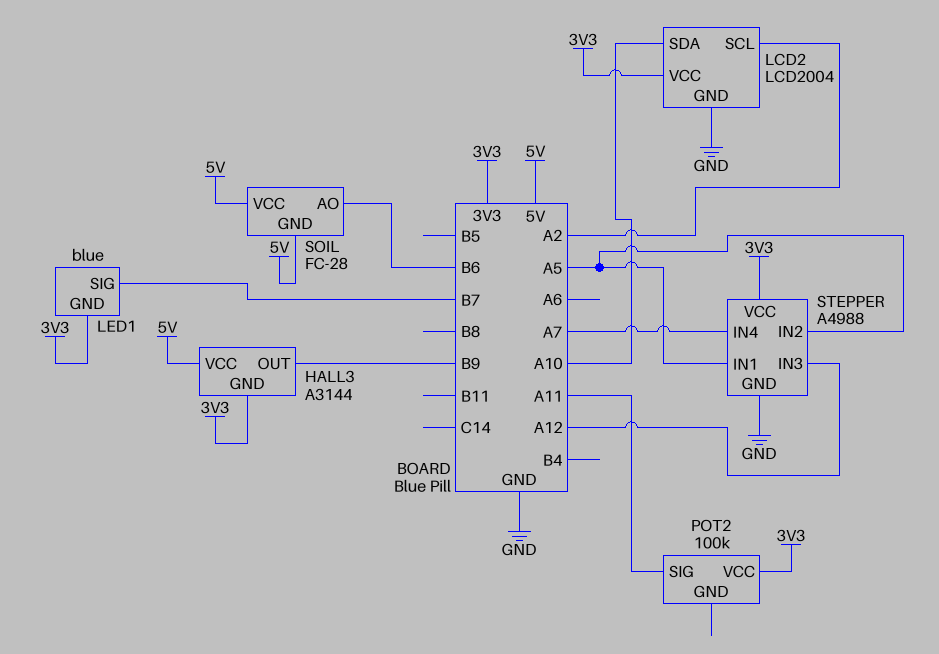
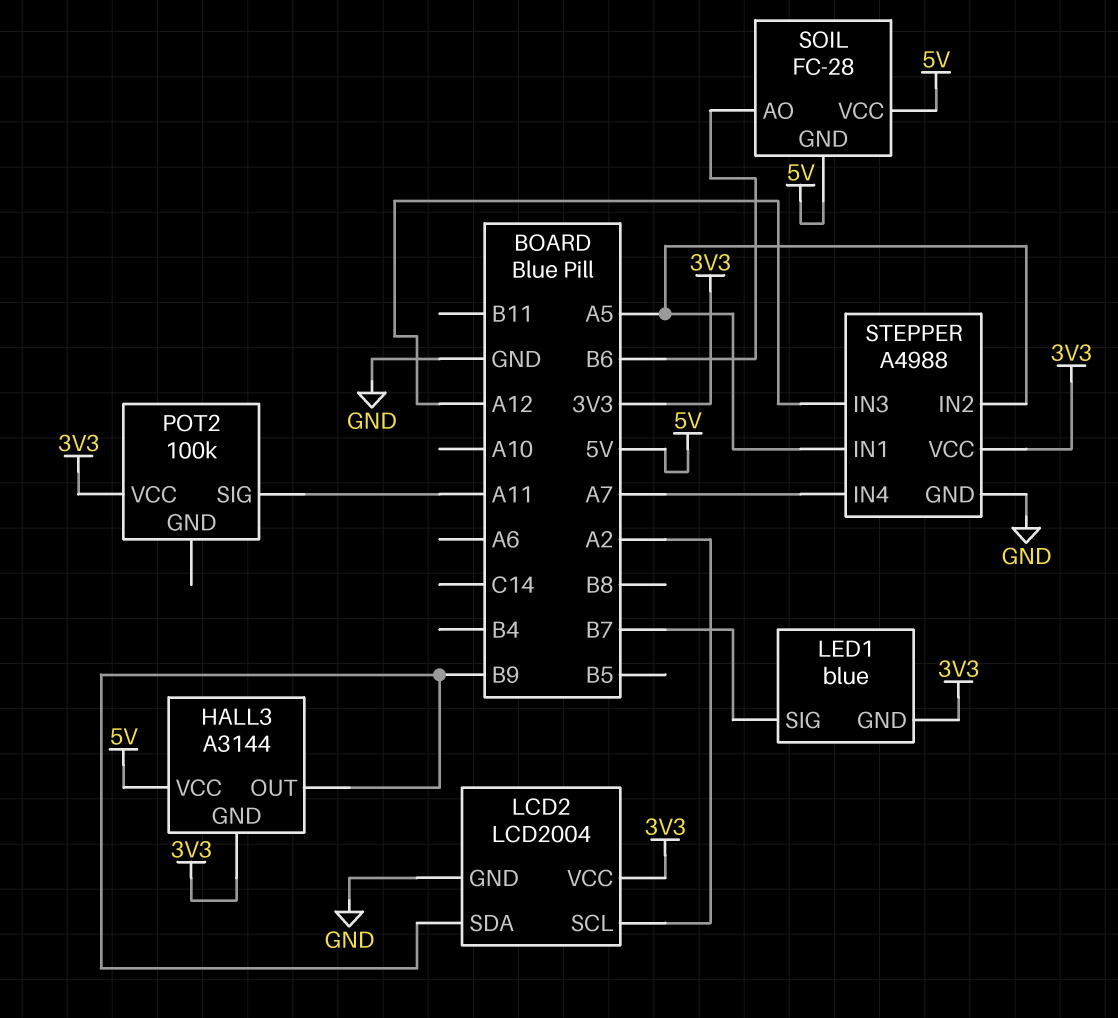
LCD2 pin SDA: A10 -> B9

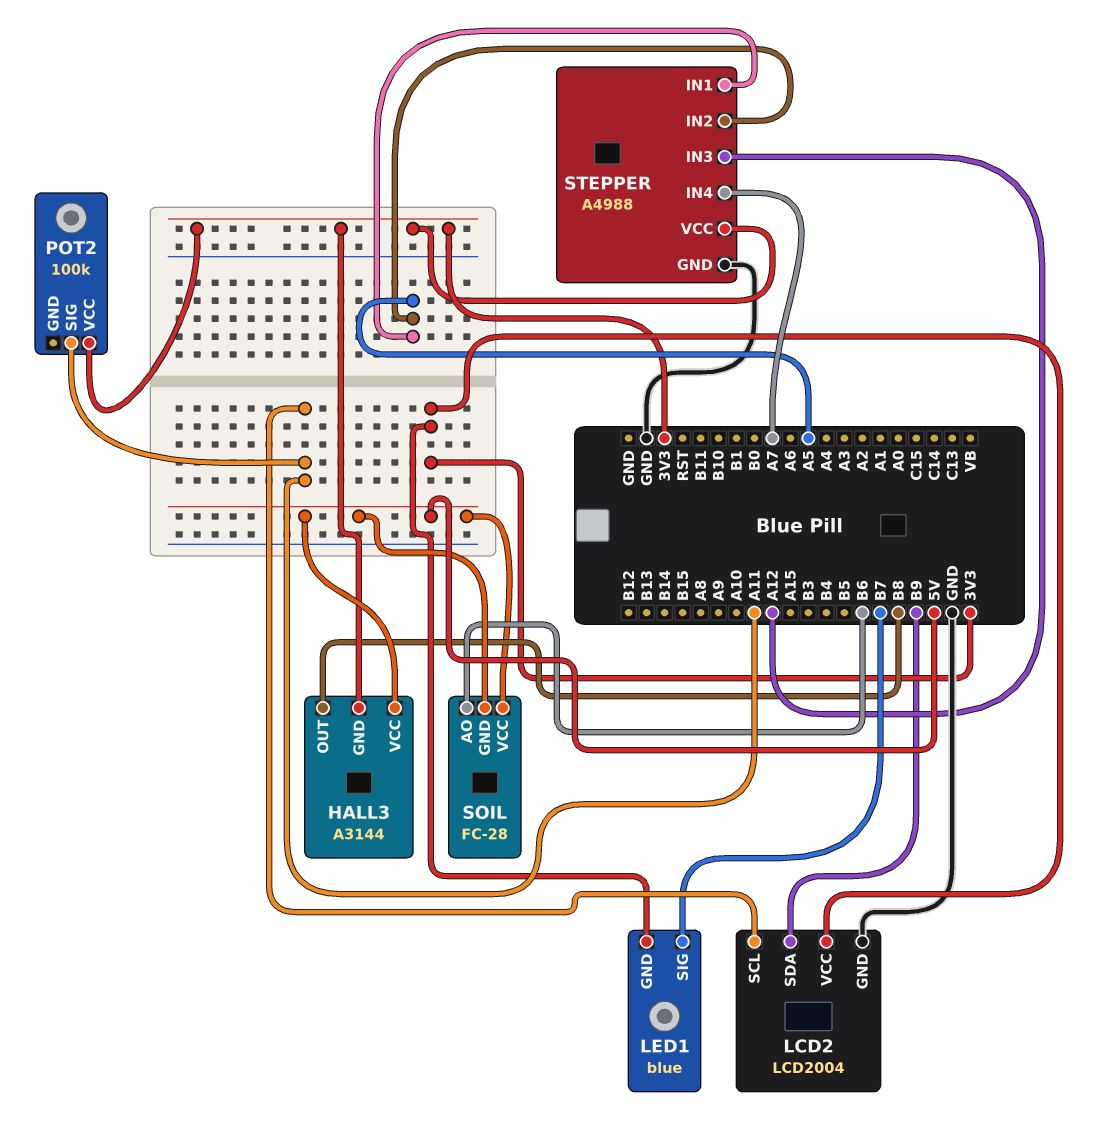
HALL3 pin OUT: B9 -> B8
LCD2 pin SCL: A2 -> A11

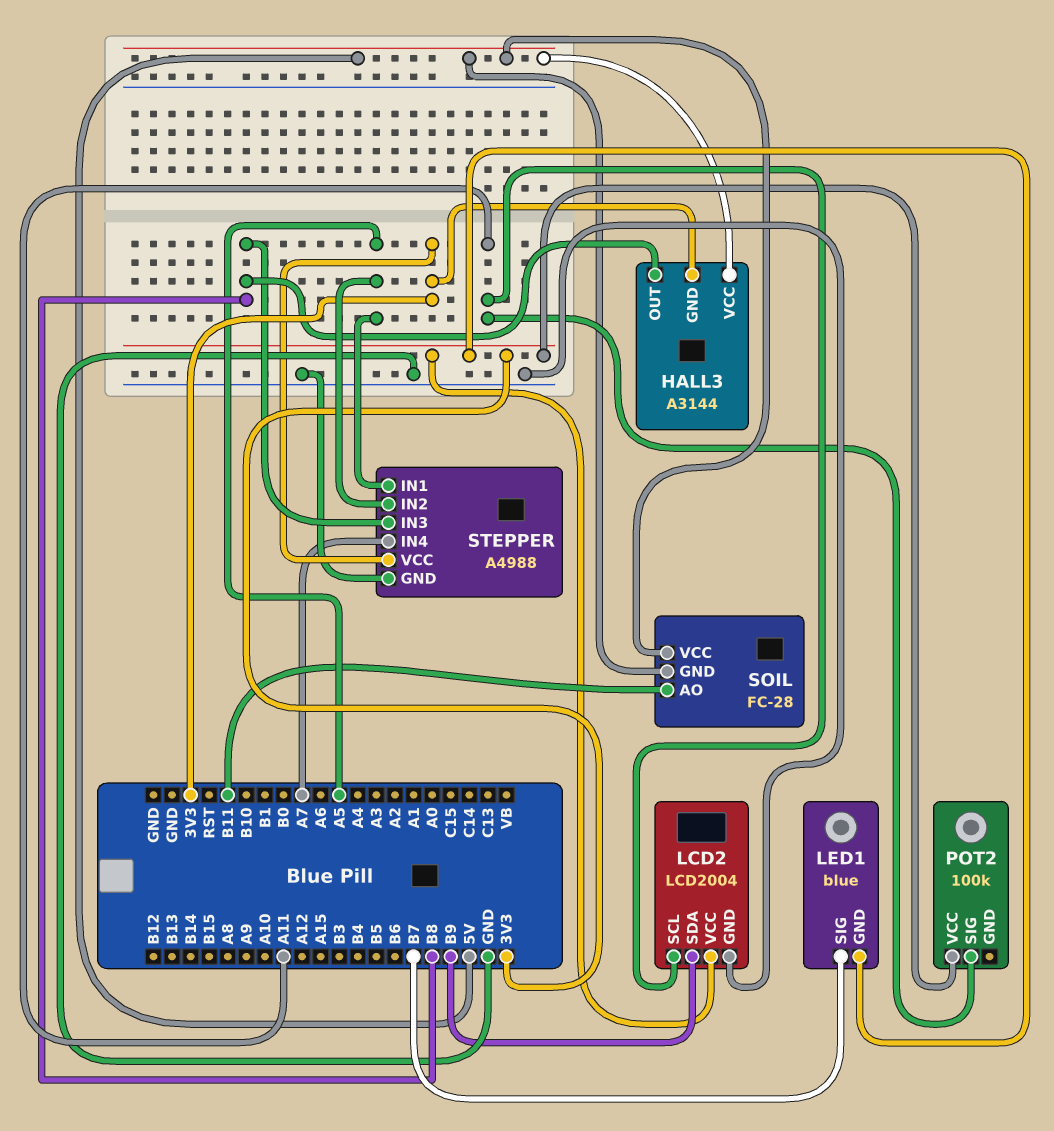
SOIL pin AO: B6 -> B11
STEPPER pin IN3: A12 -> B8

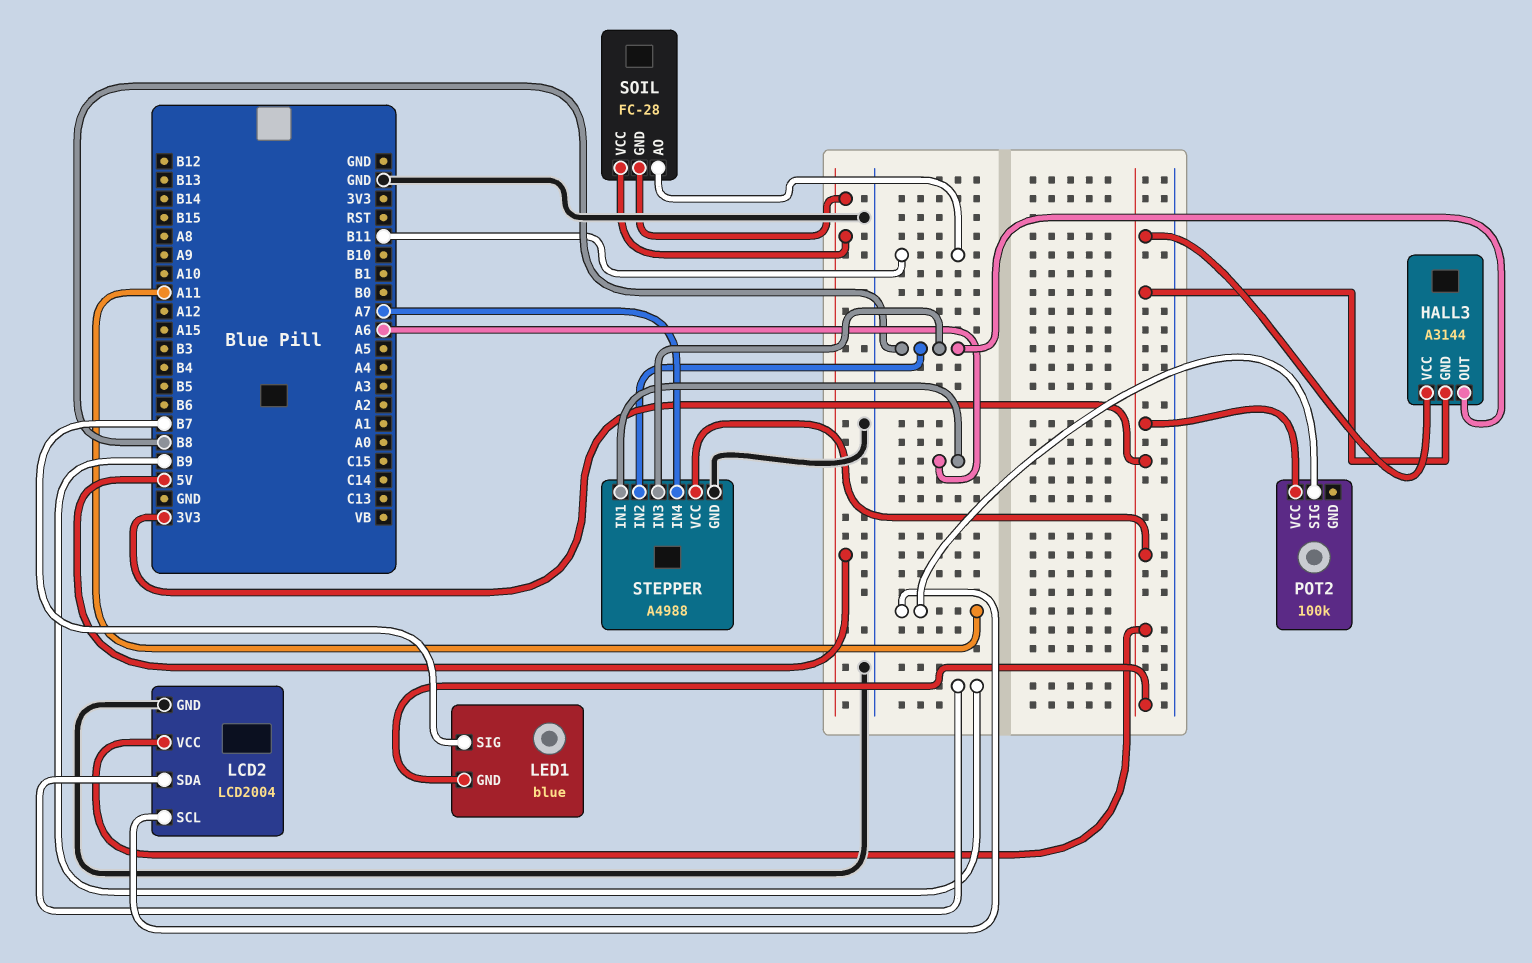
HALL3 pin VCC: 5V -> 3V3
STEPPER pin IN1: A5 -> A6
STEPPER pin IN2: A5 -> B8

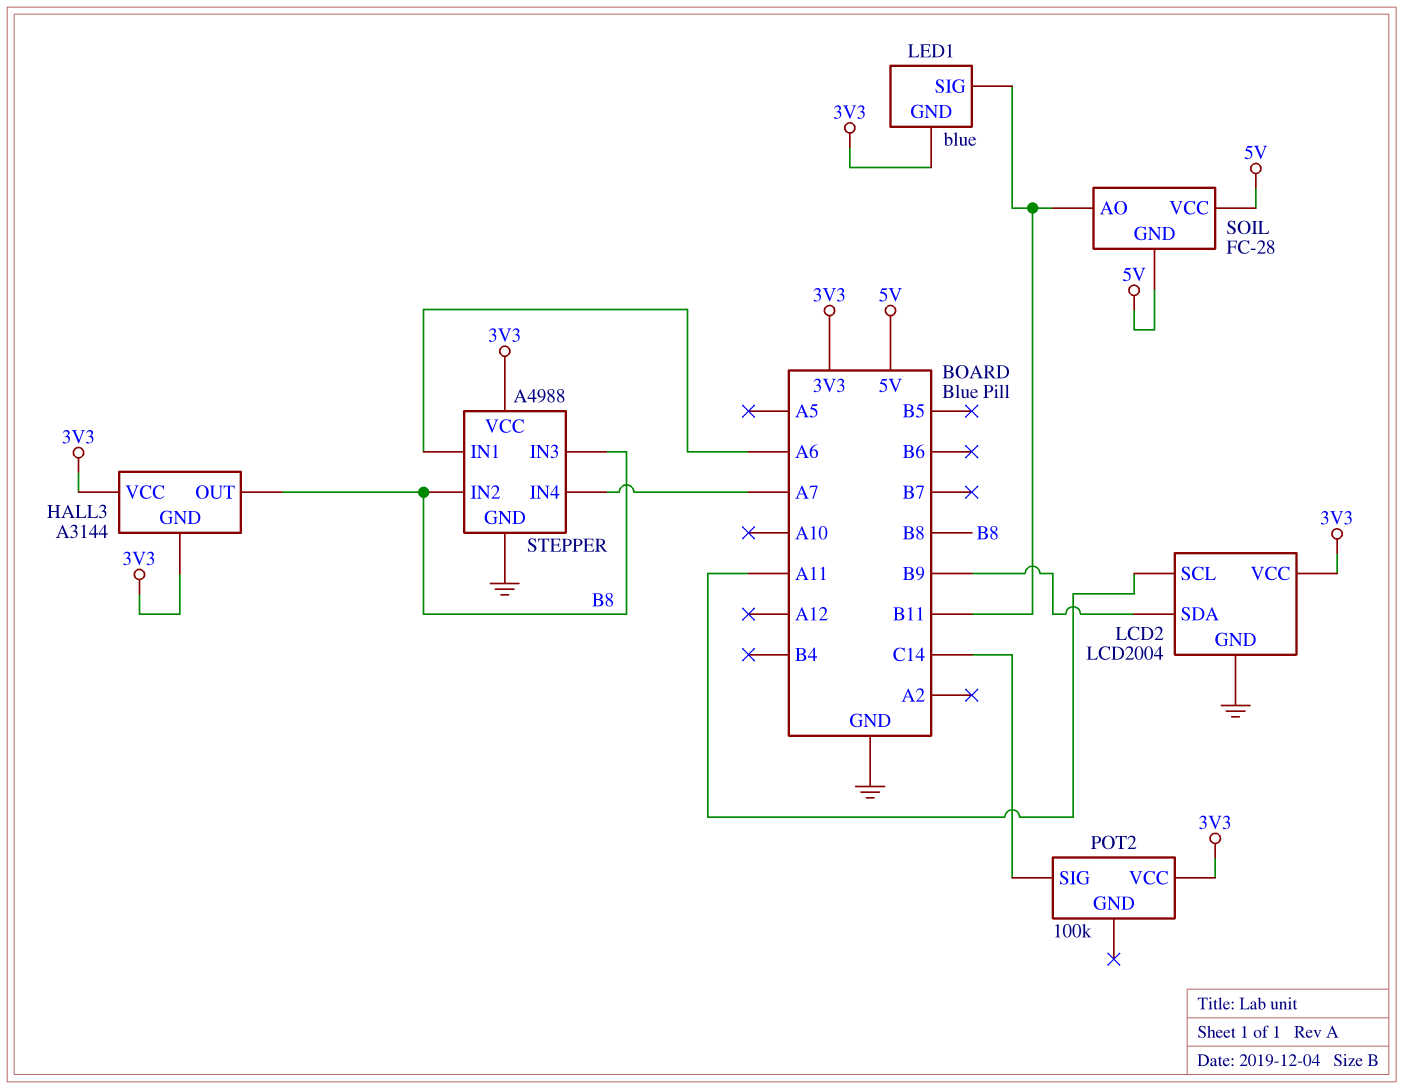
LED1 pin SIG: B7 -> B11
POT2 pin SIG: A11 -> C14

